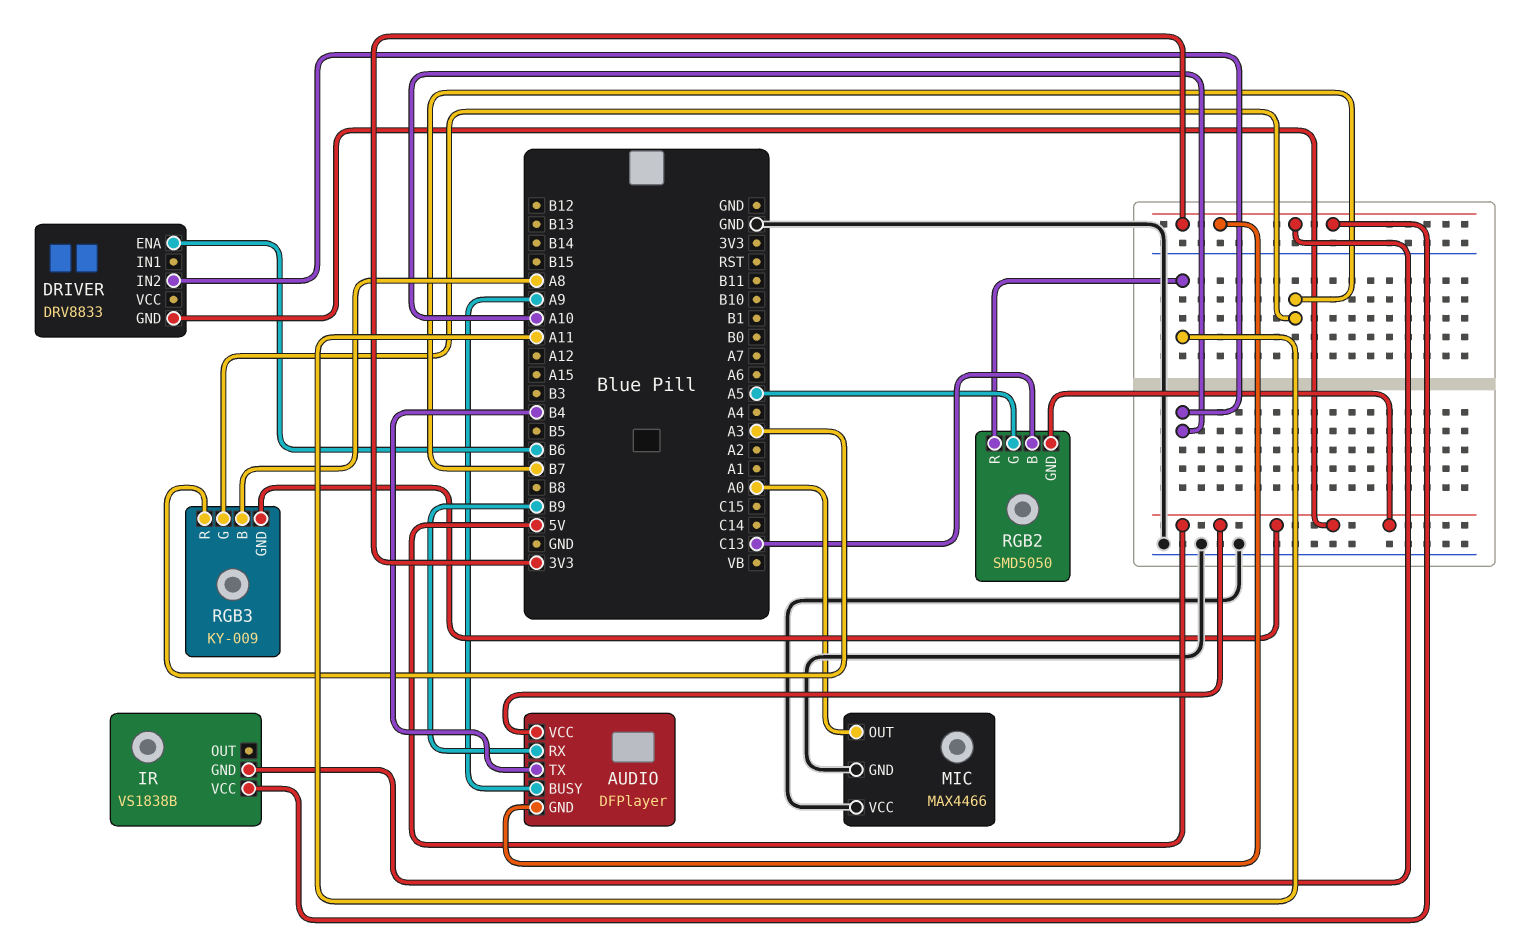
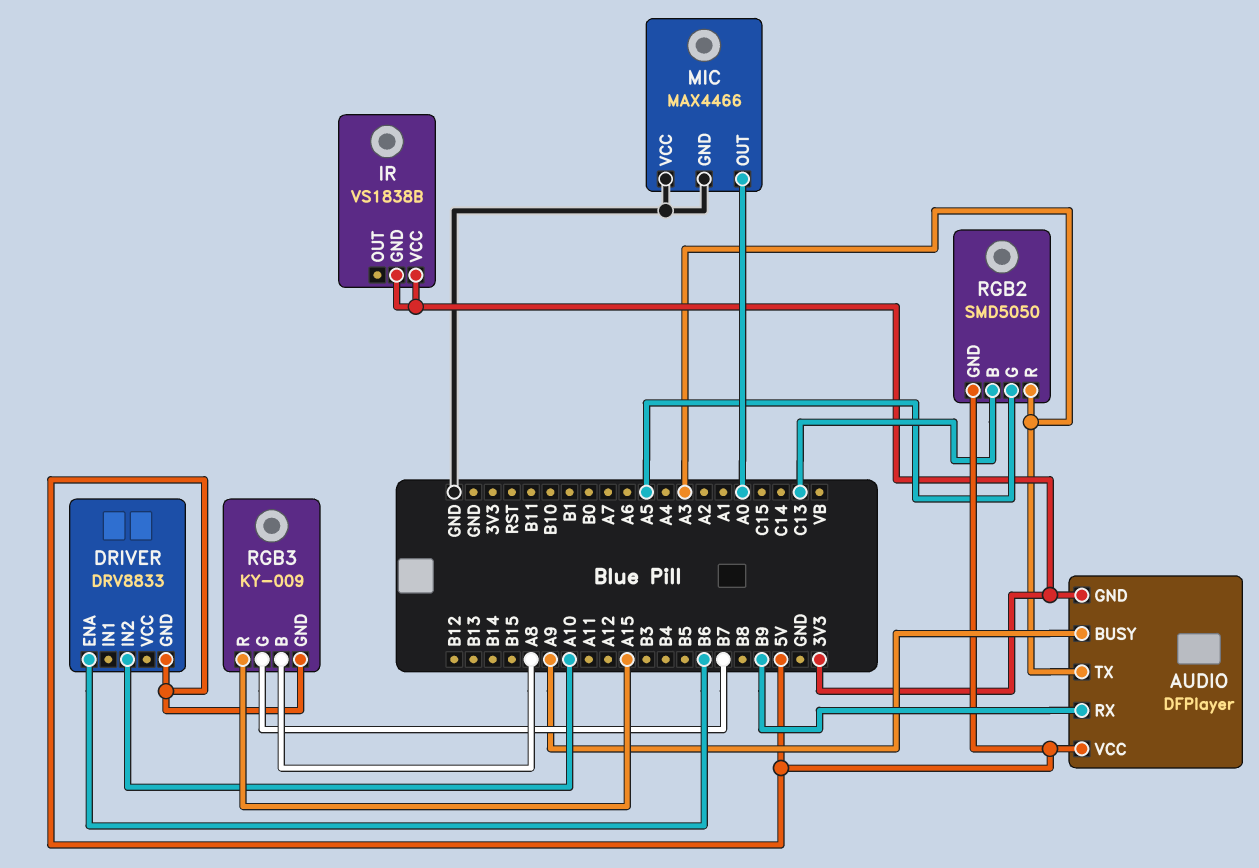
AUDIO pin TX: B4 -> A3
RGB2 pin R: A11 -> A3
RGB3 pin R: A3 -> A15

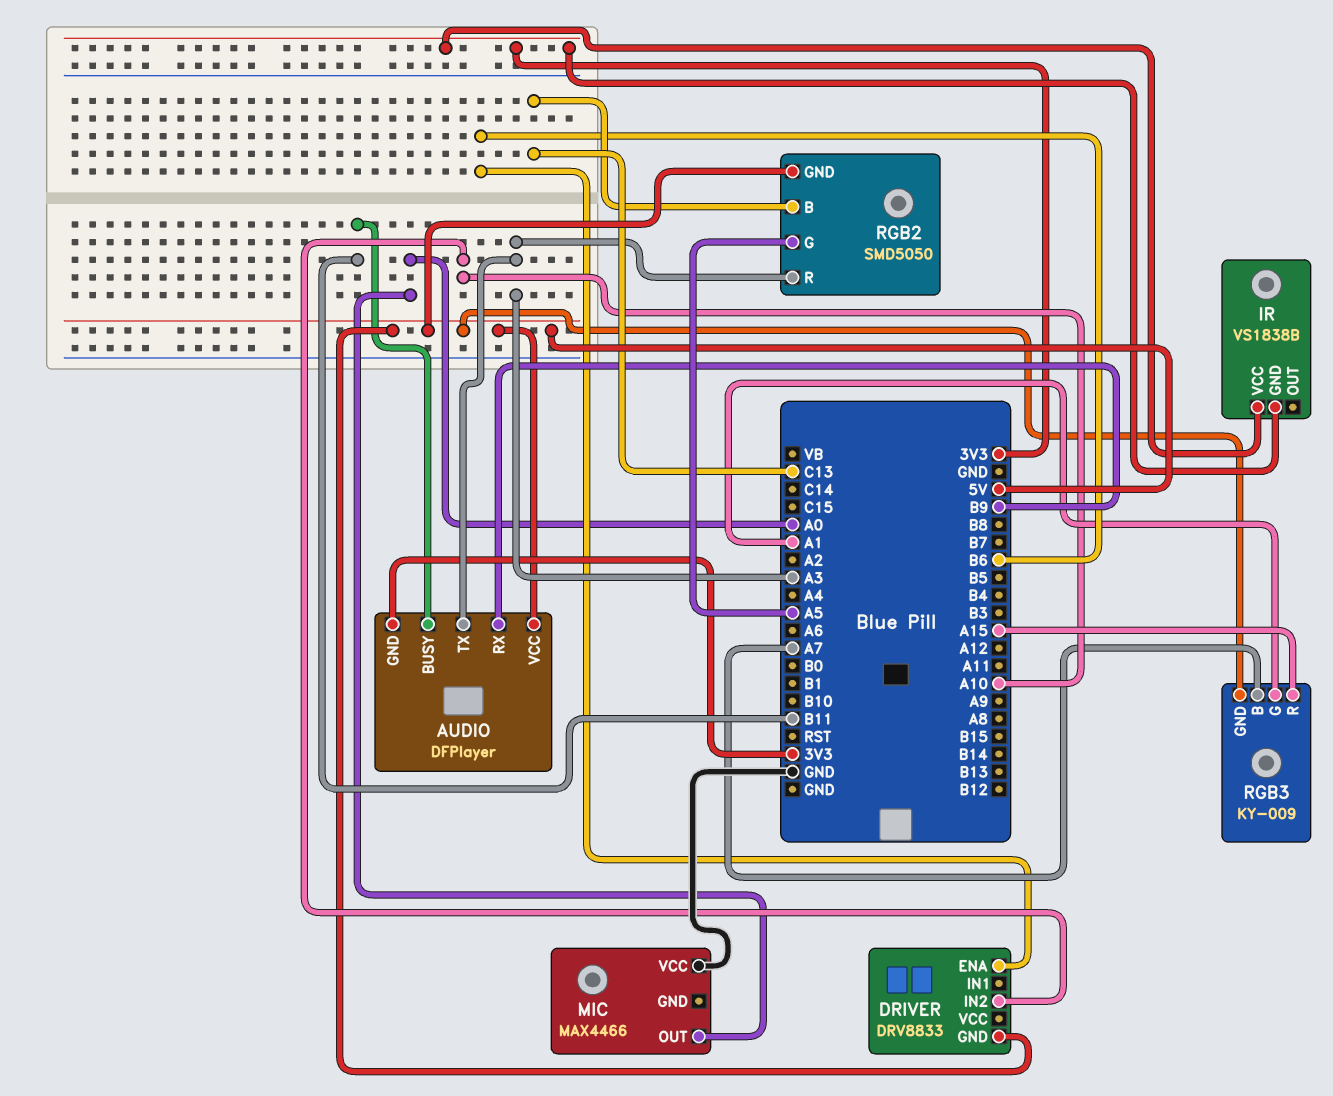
AUDIO pin BUSY: A9 -> B11
MIC pin GND: GND -> none
RGB3 pin B: A8 -> A7
RGB3 pin G: B7 -> A1

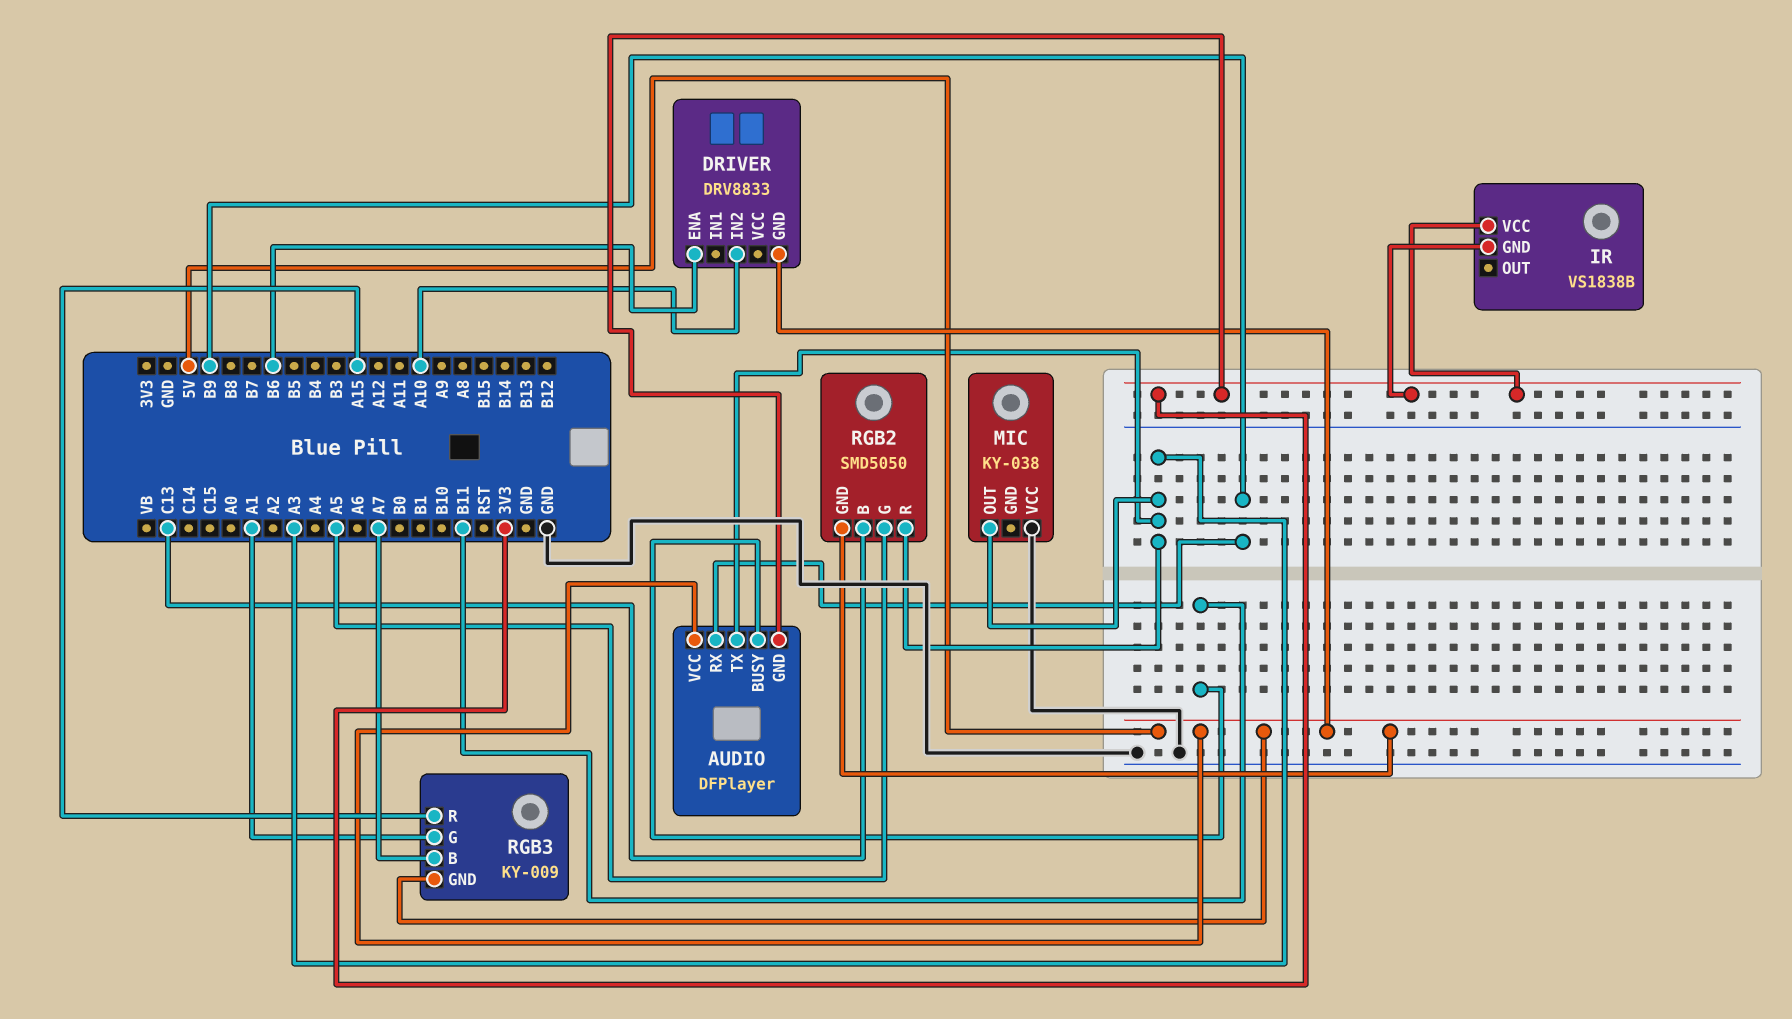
MIC: MAX4466 -> KY-038
MIC pin OUT: A0 -> A3

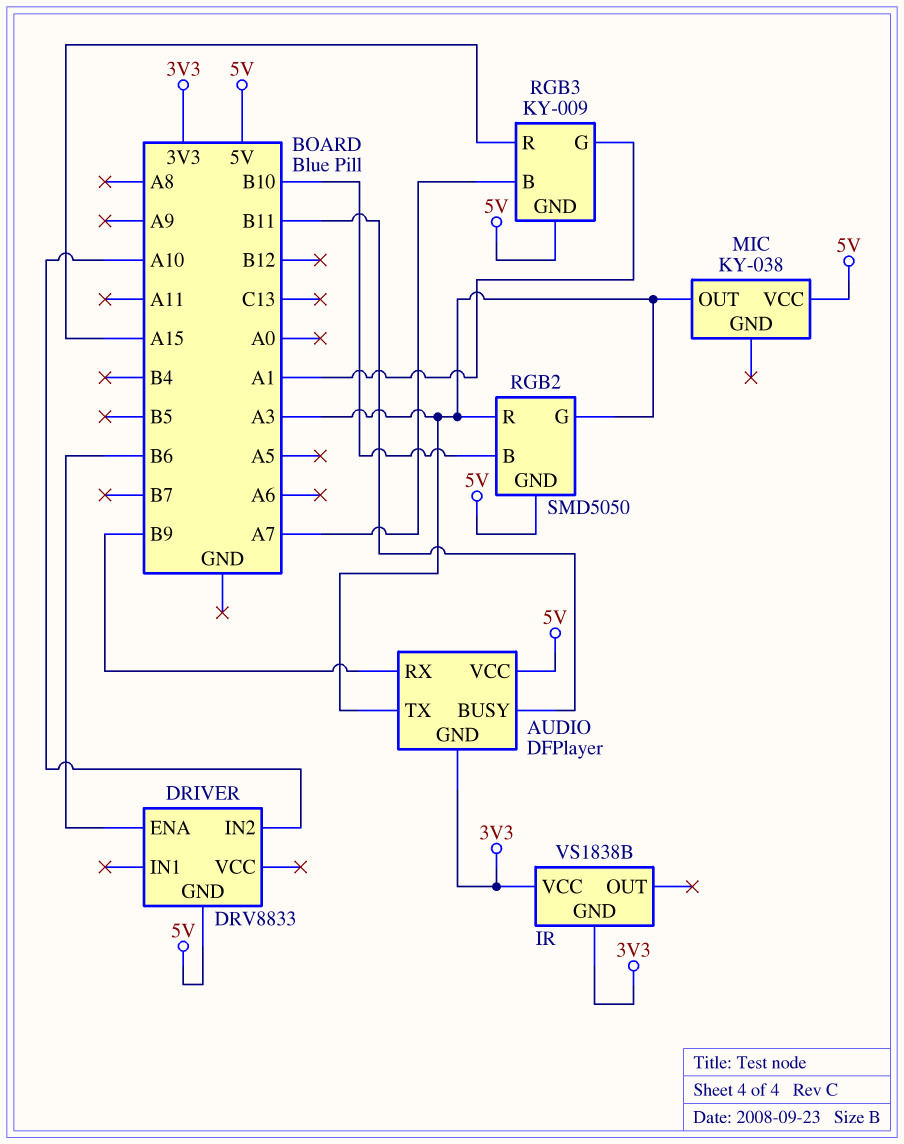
MIC pin VCC: GND -> 5V
RGB2 pin B: C13 -> B10
RGB2 pin G: A5 -> A3

